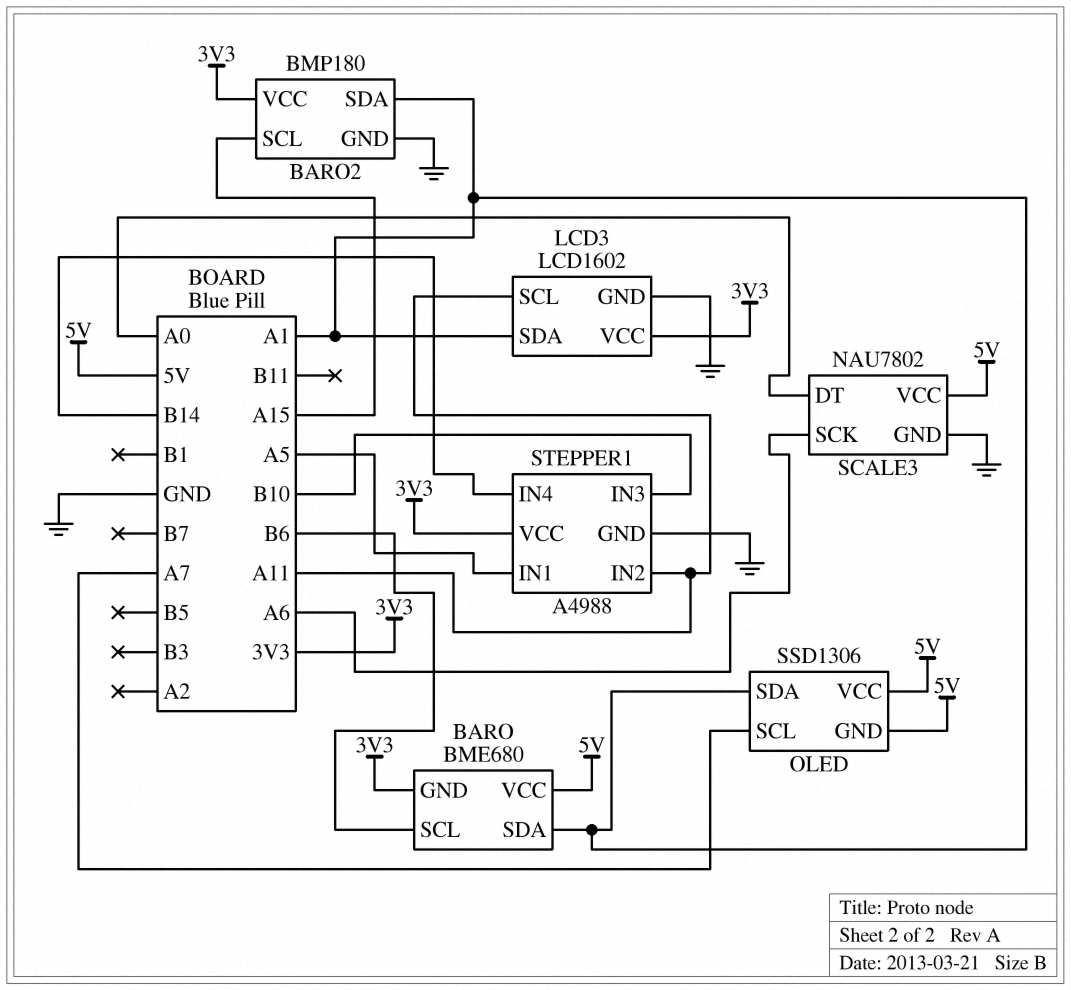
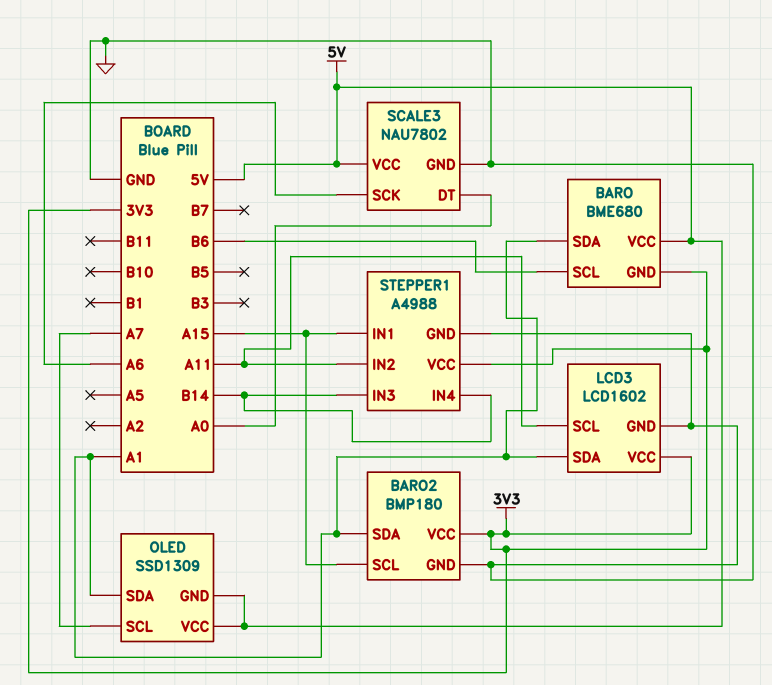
OLED: SSD1306 -> SSD1309
STEPPER1 pin IN1: A5 -> A15
STEPPER1 pin IN3: B10 -> B14

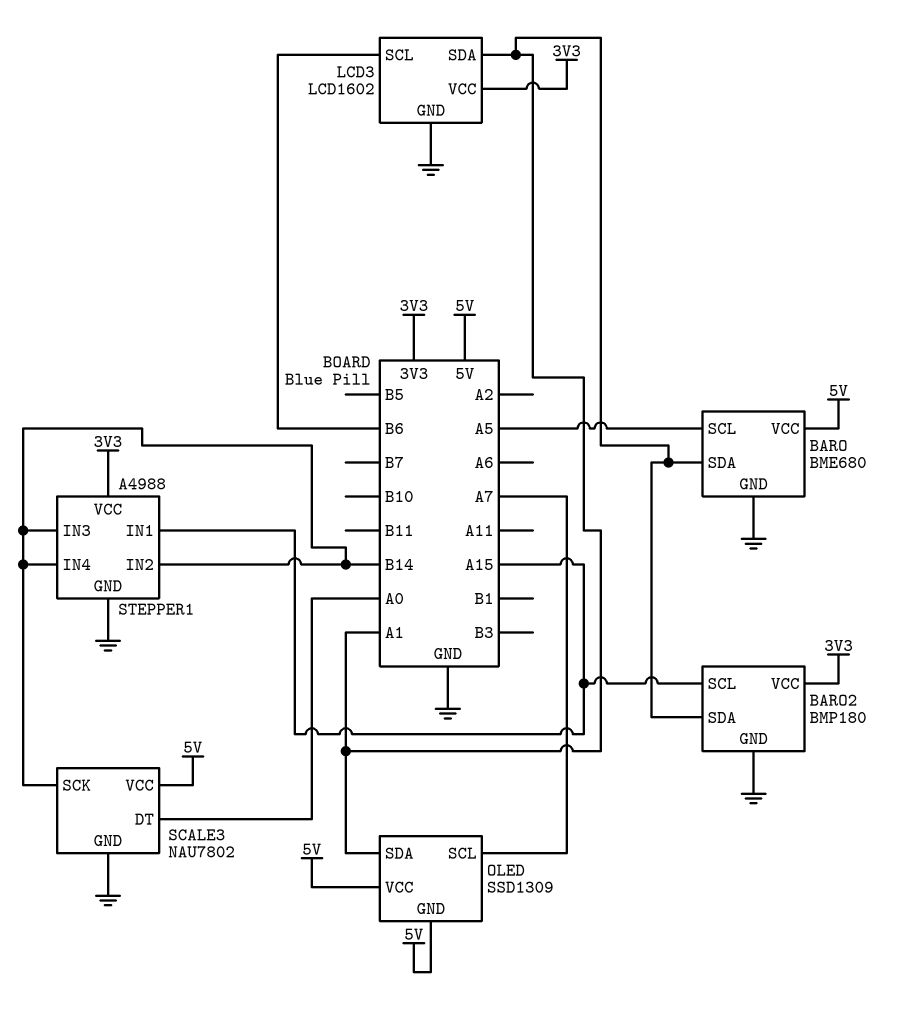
BARO pin GND: 3V3 -> GND
BARO pin SCL: B6 -> A5
LCD3 pin SCL: A11 -> B6
SCALE3 pin SCK: A6 -> B14
STEPPER1 pin IN2: A11 -> B14

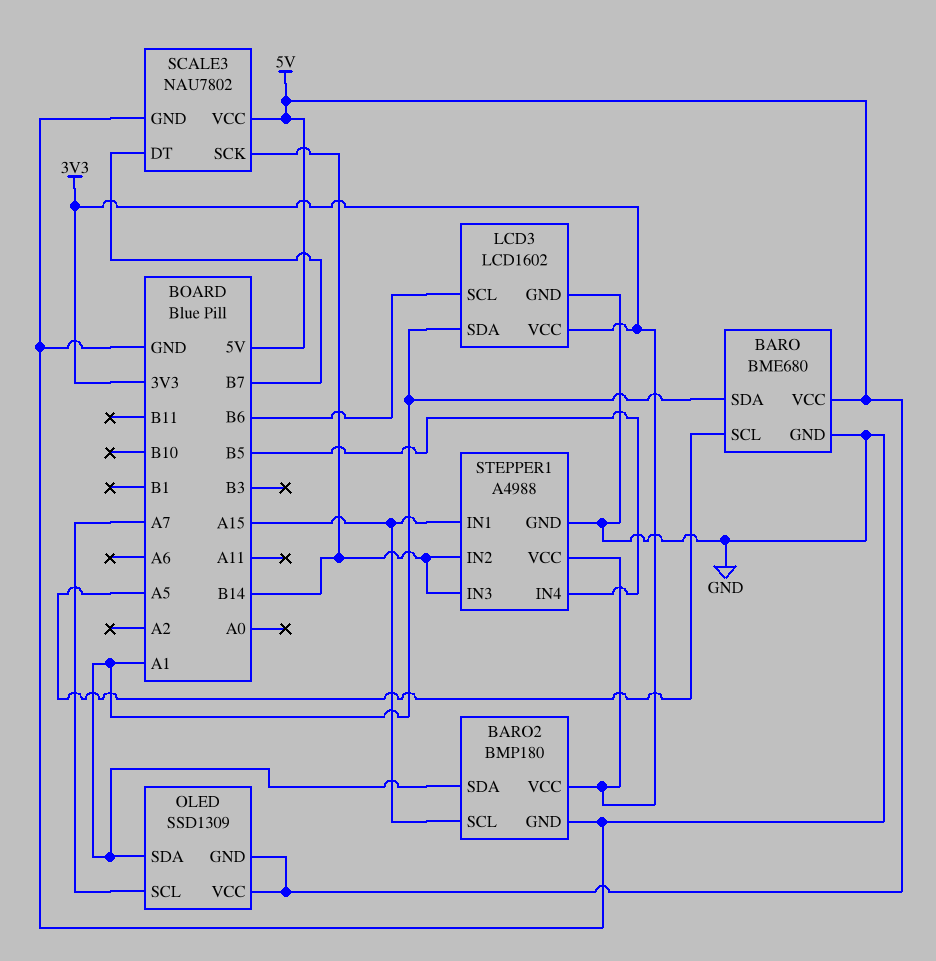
SCALE3 pin DT: A0 -> B7
STEPPER1 pin IN4: B14 -> B5

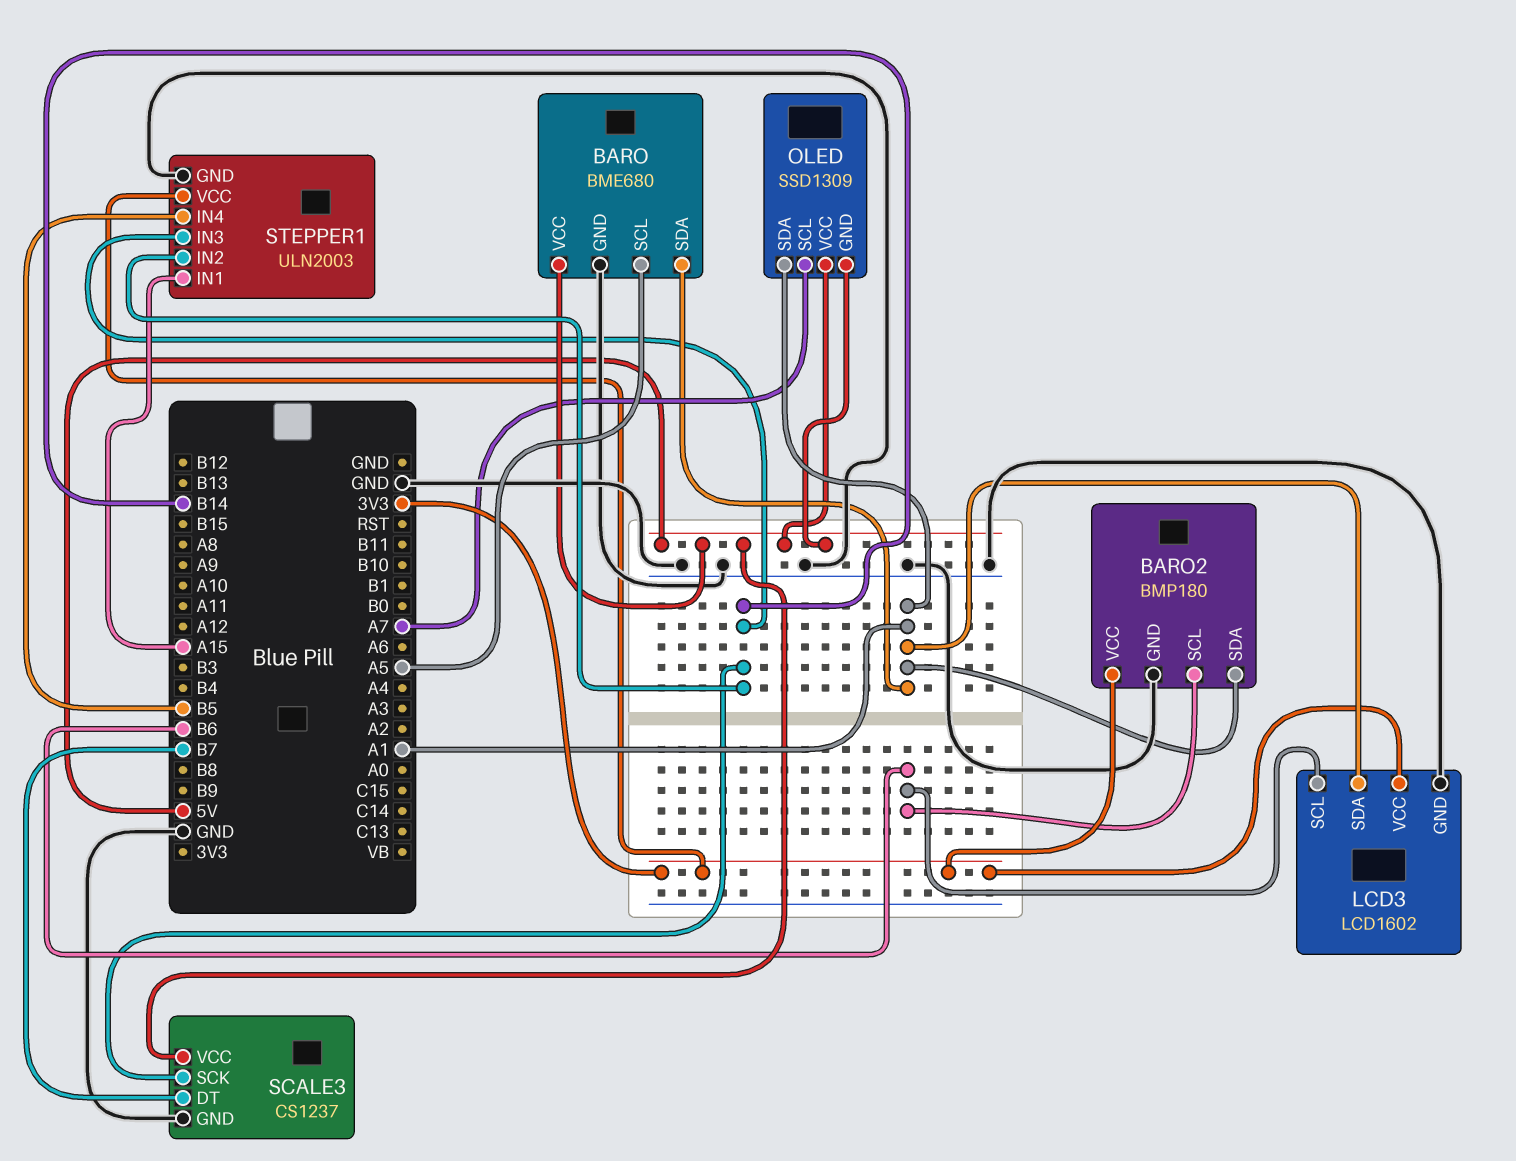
BARO2 pin SCL: A15 -> B6
SCALE3: NAU7802 -> CS1237
STEPPER1: A4988 -> ULN2003

